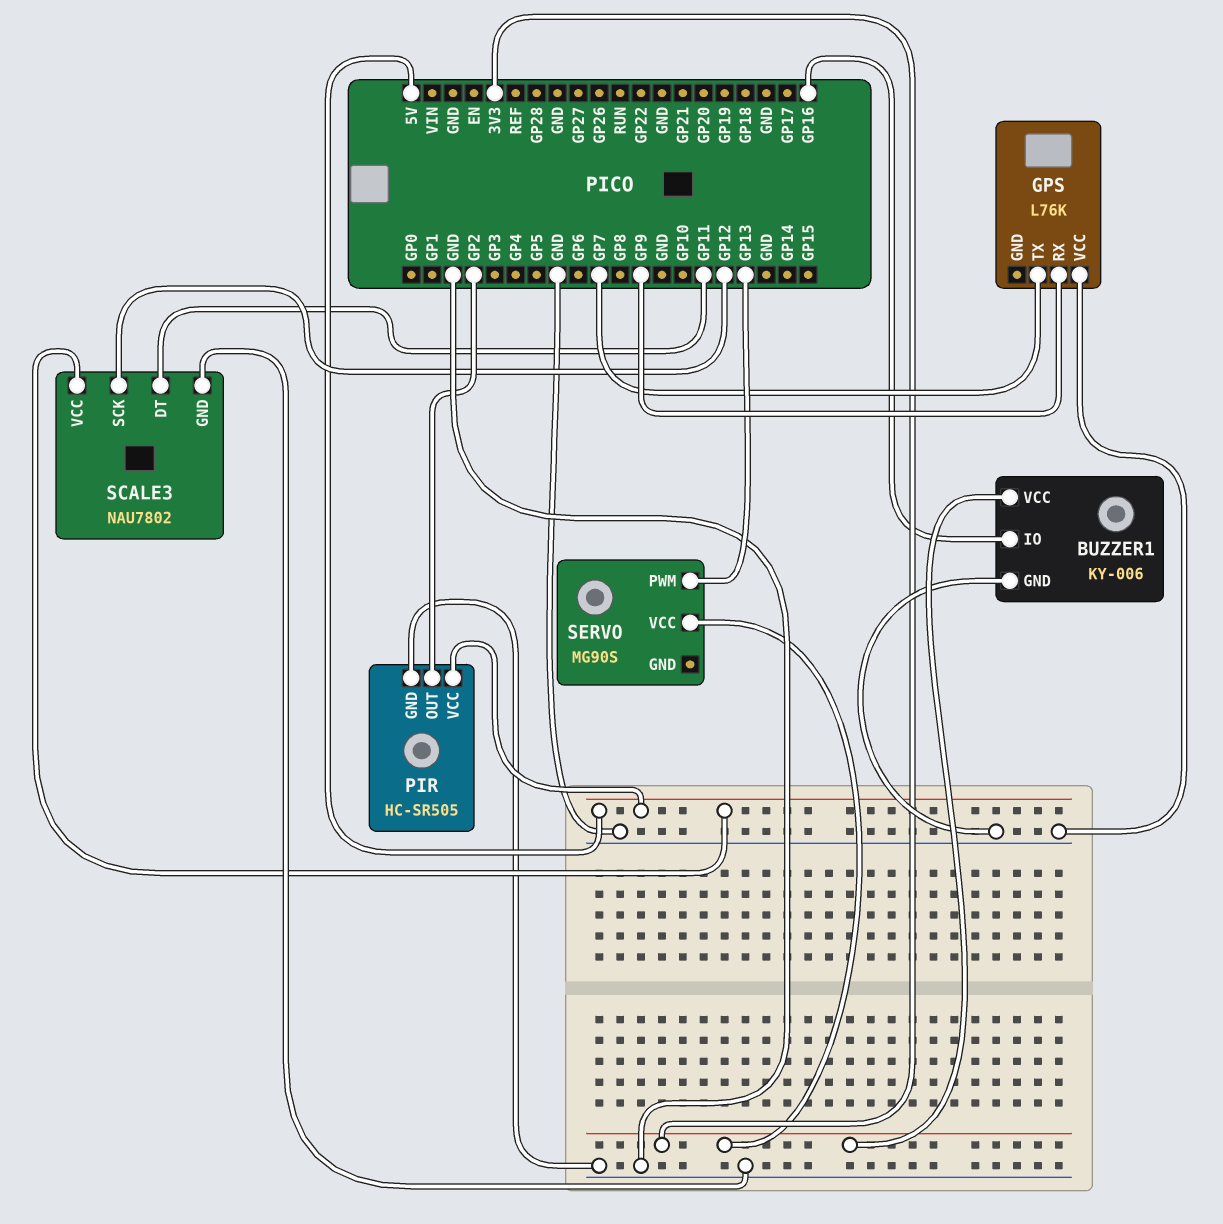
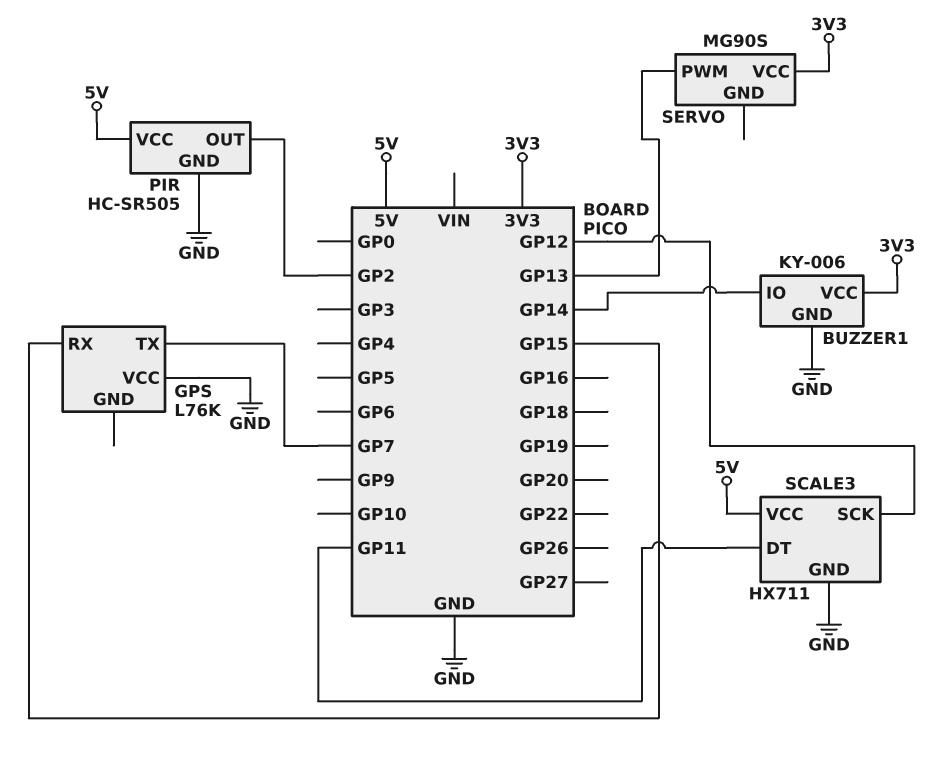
BUZZER1 pin IO: GP16 -> GP14
GPS pin RX: GP9 -> GP15
SCALE3: NAU7802 -> HX711

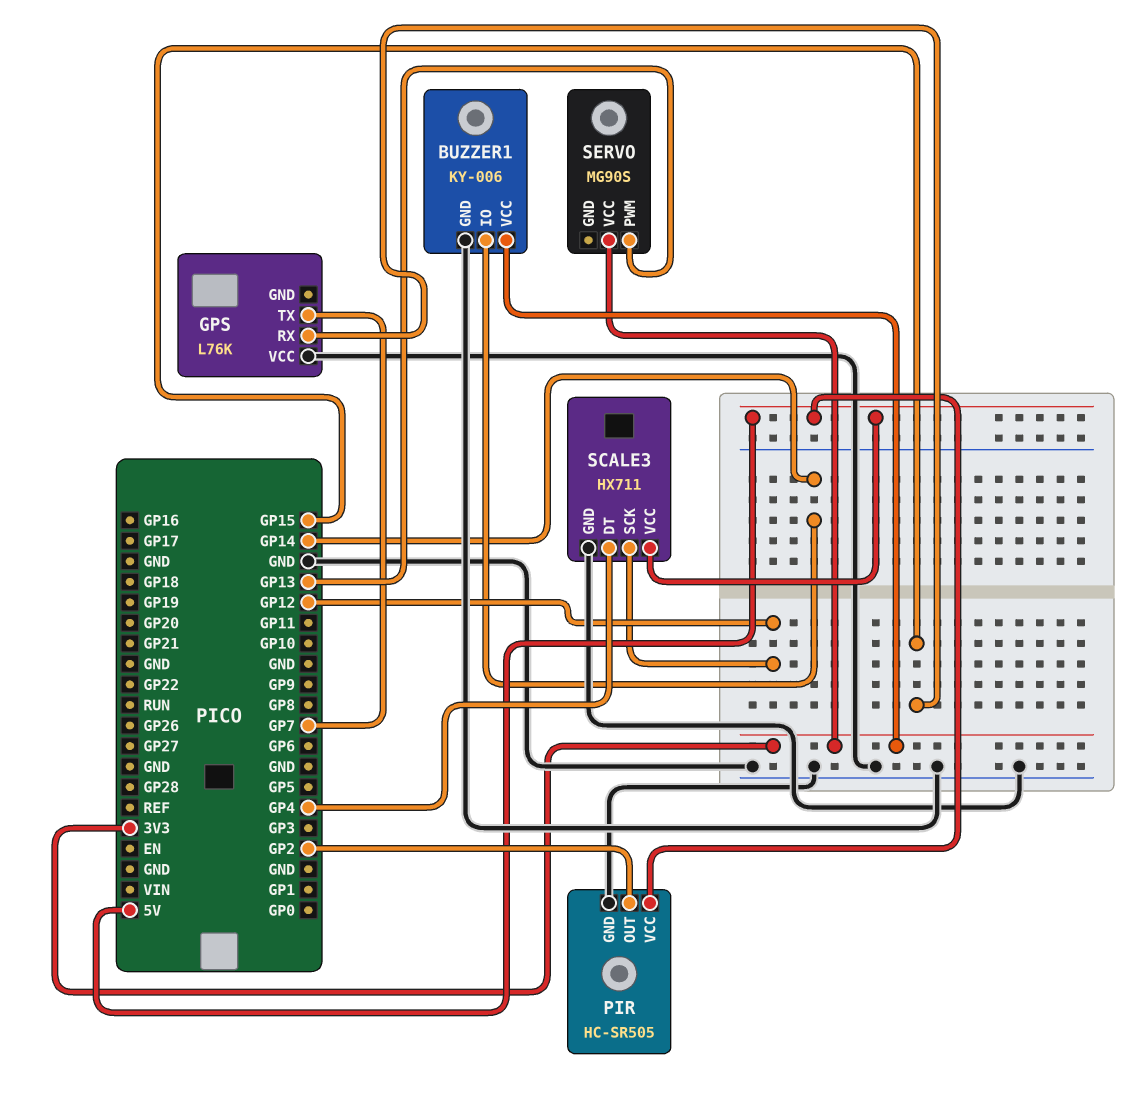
SCALE3 pin DT: GP11 -> GP4

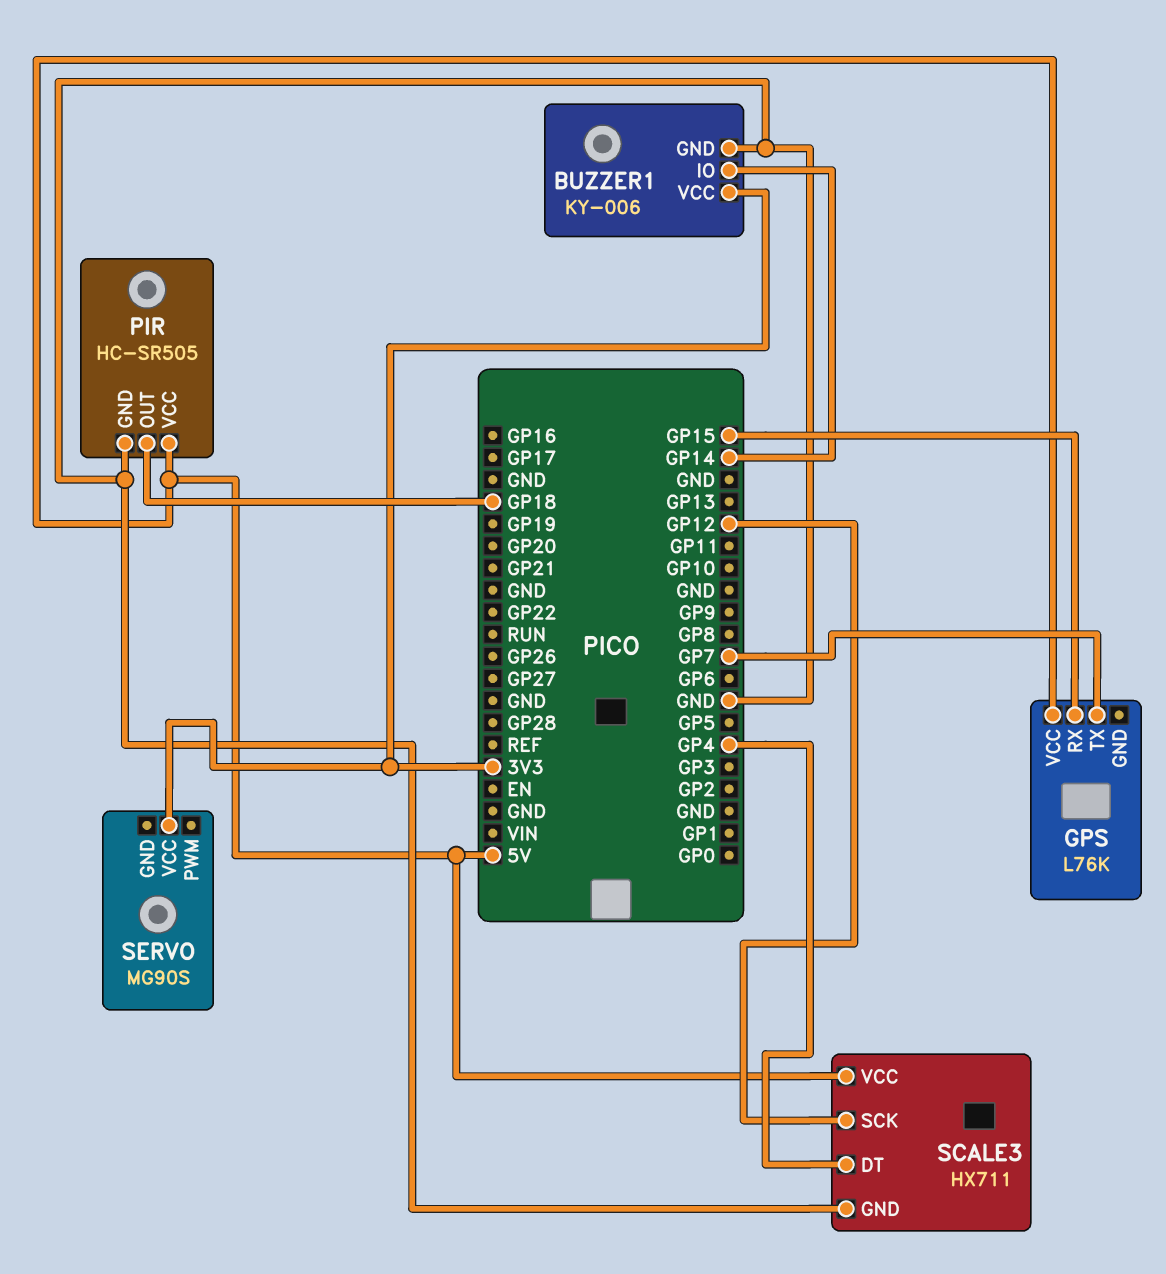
GPS pin VCC: GND -> 5V
PIR pin OUT: GP2 -> GP18
SERVO pin PWM: GP13 -> none

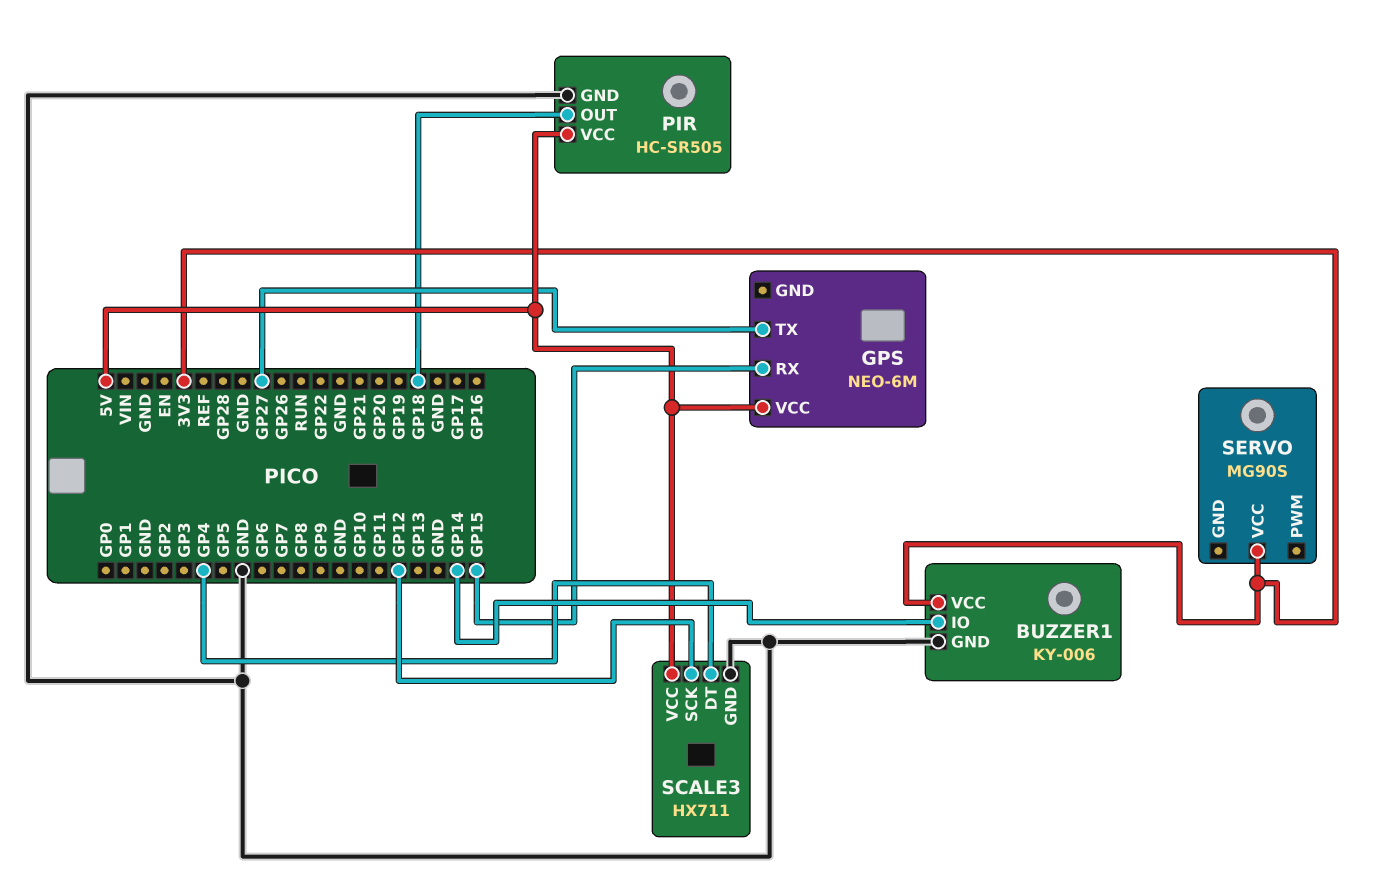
GPS: L76K -> NEO-6M
GPS pin TX: GP7 -> GP27

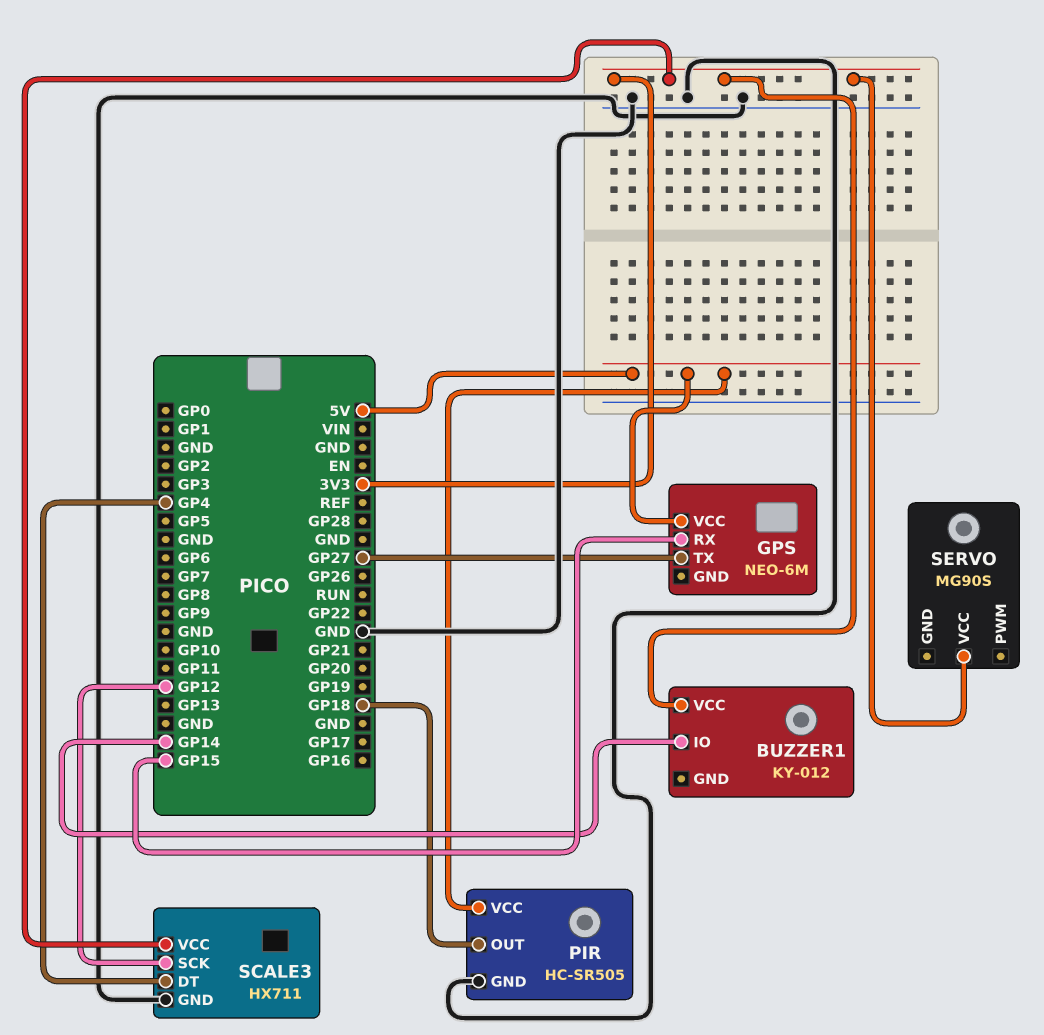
BUZZER1: KY-006 -> KY-012
BUZZER1 pin GND: GND -> none
SCALE3 pin VCC: 5V -> 3V3

